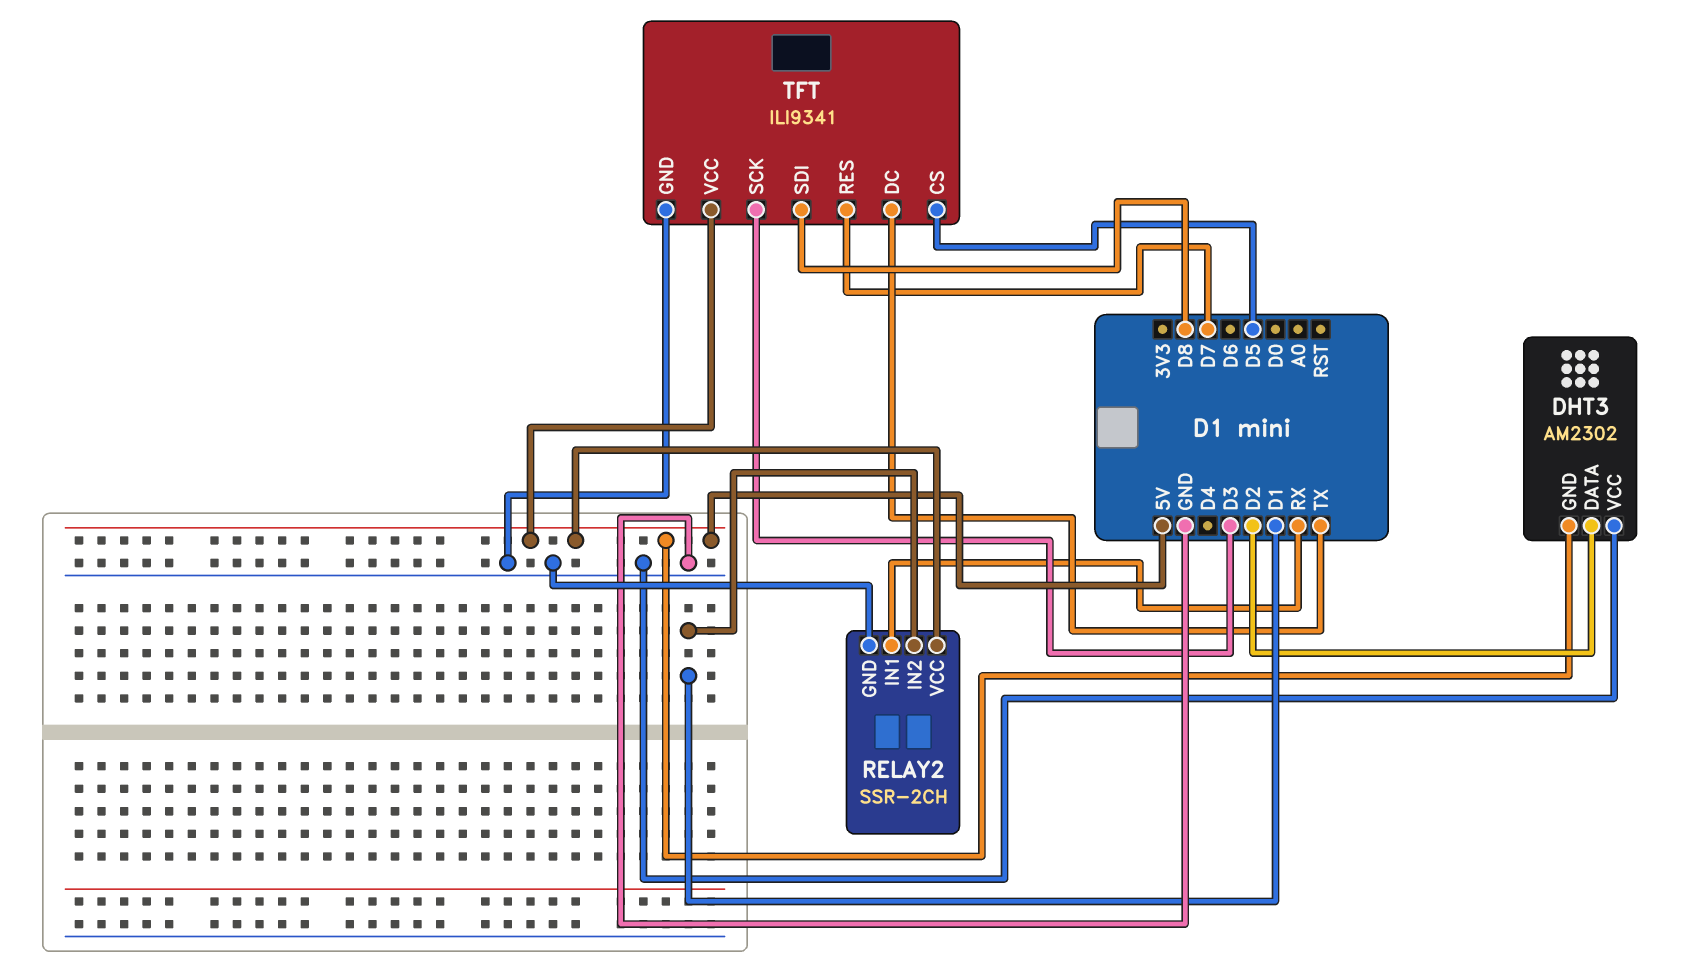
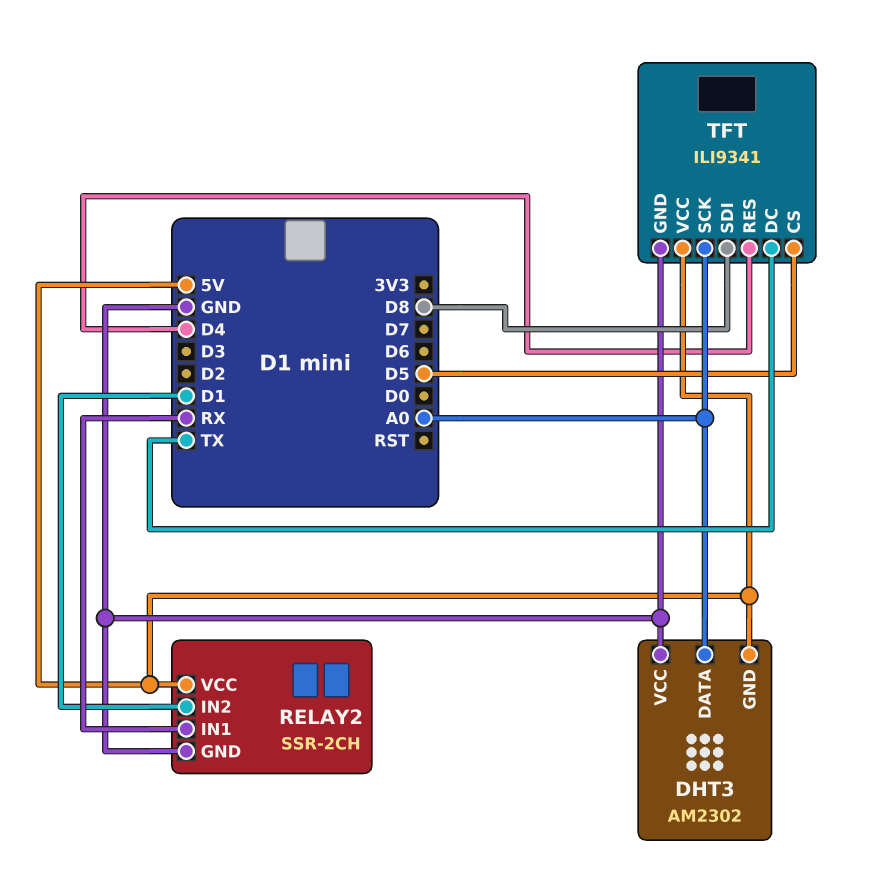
DHT3 pin DATA: D2 -> A0
TFT pin RES: D7 -> D4
TFT pin SCK: D3 -> A0

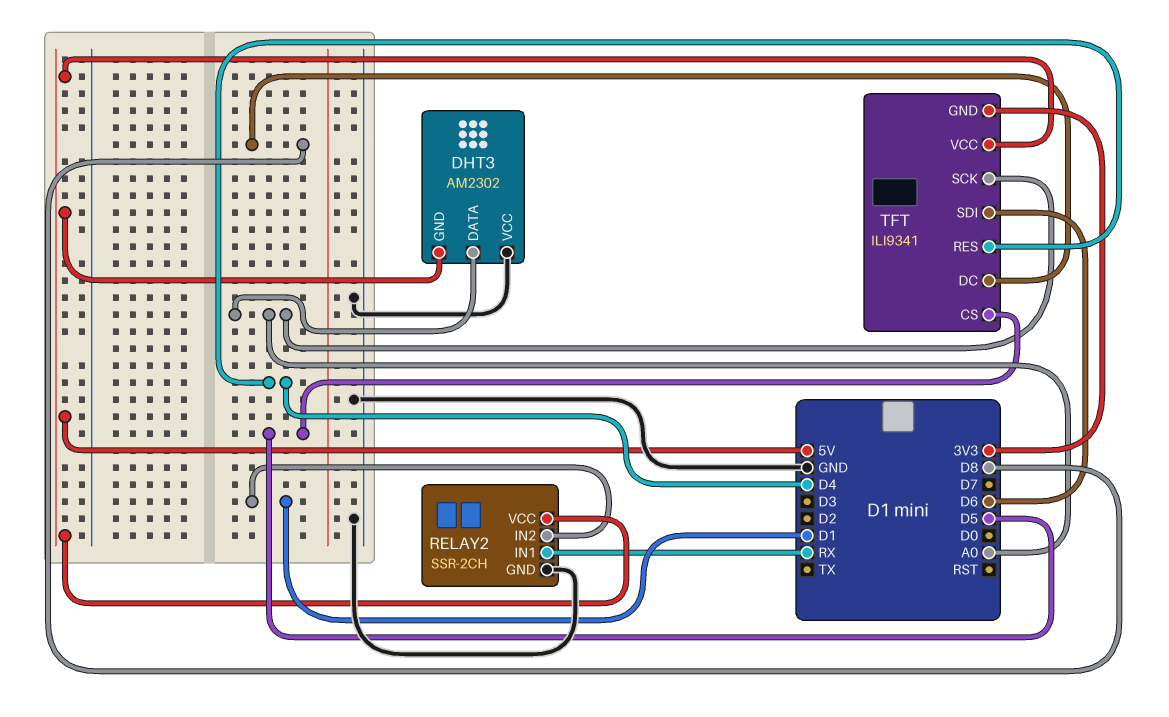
TFT pin DC: TX -> D8
TFT pin GND: GND -> 3V3
TFT pin SDI: D8 -> D6

